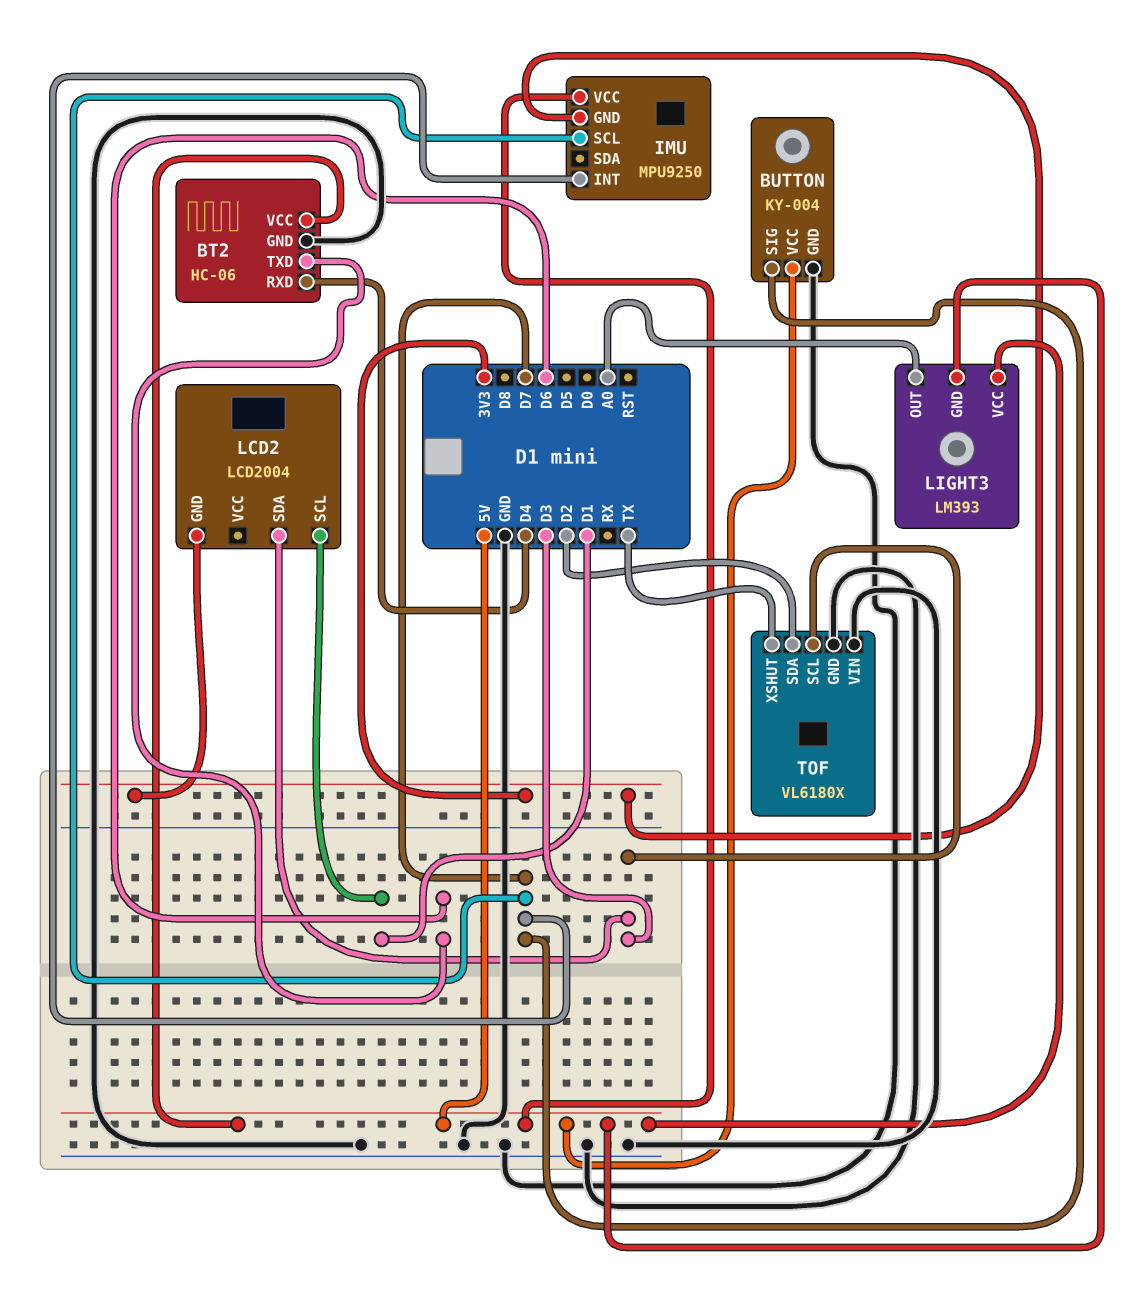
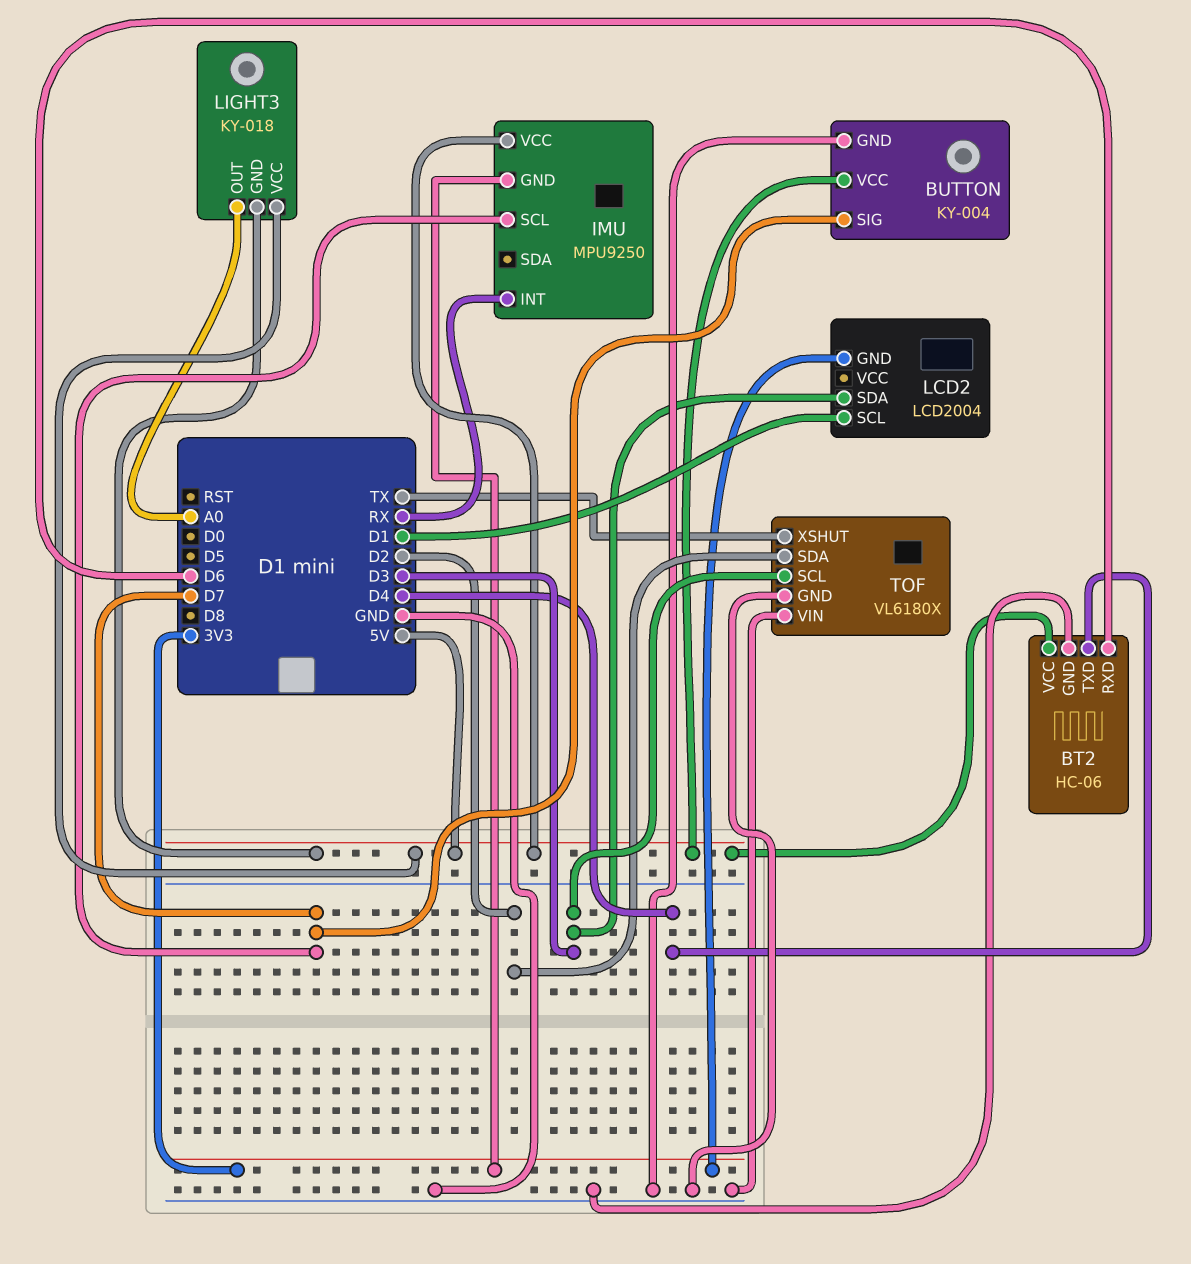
BT2 pin RXD: D4 -> D6
BT2 pin TXD: D6 -> D4
IMU pin INT: D7 -> RX
LIGHT3: LM393 -> KY-018

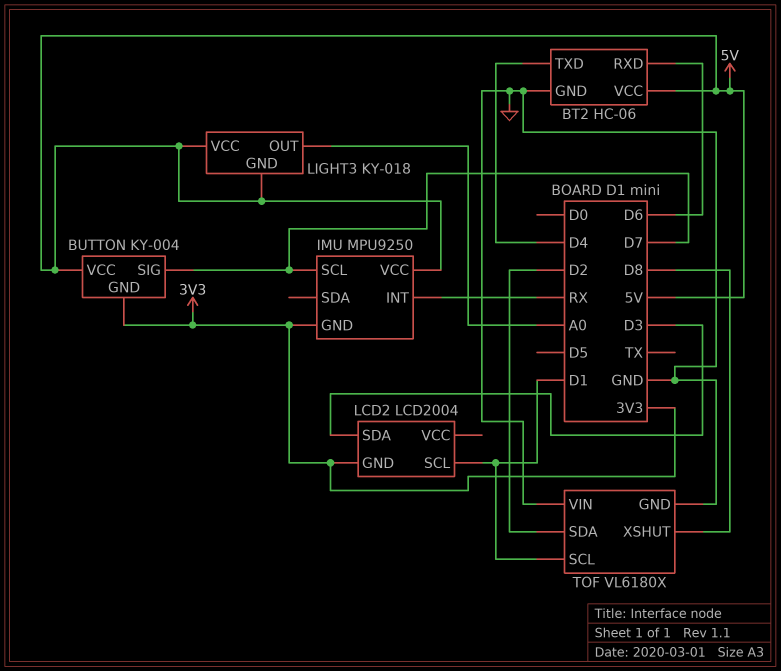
BUTTON pin GND: GND -> 3V3
TOF pin SCL: D3 -> D1
TOF pin XSHUT: TX -> D8

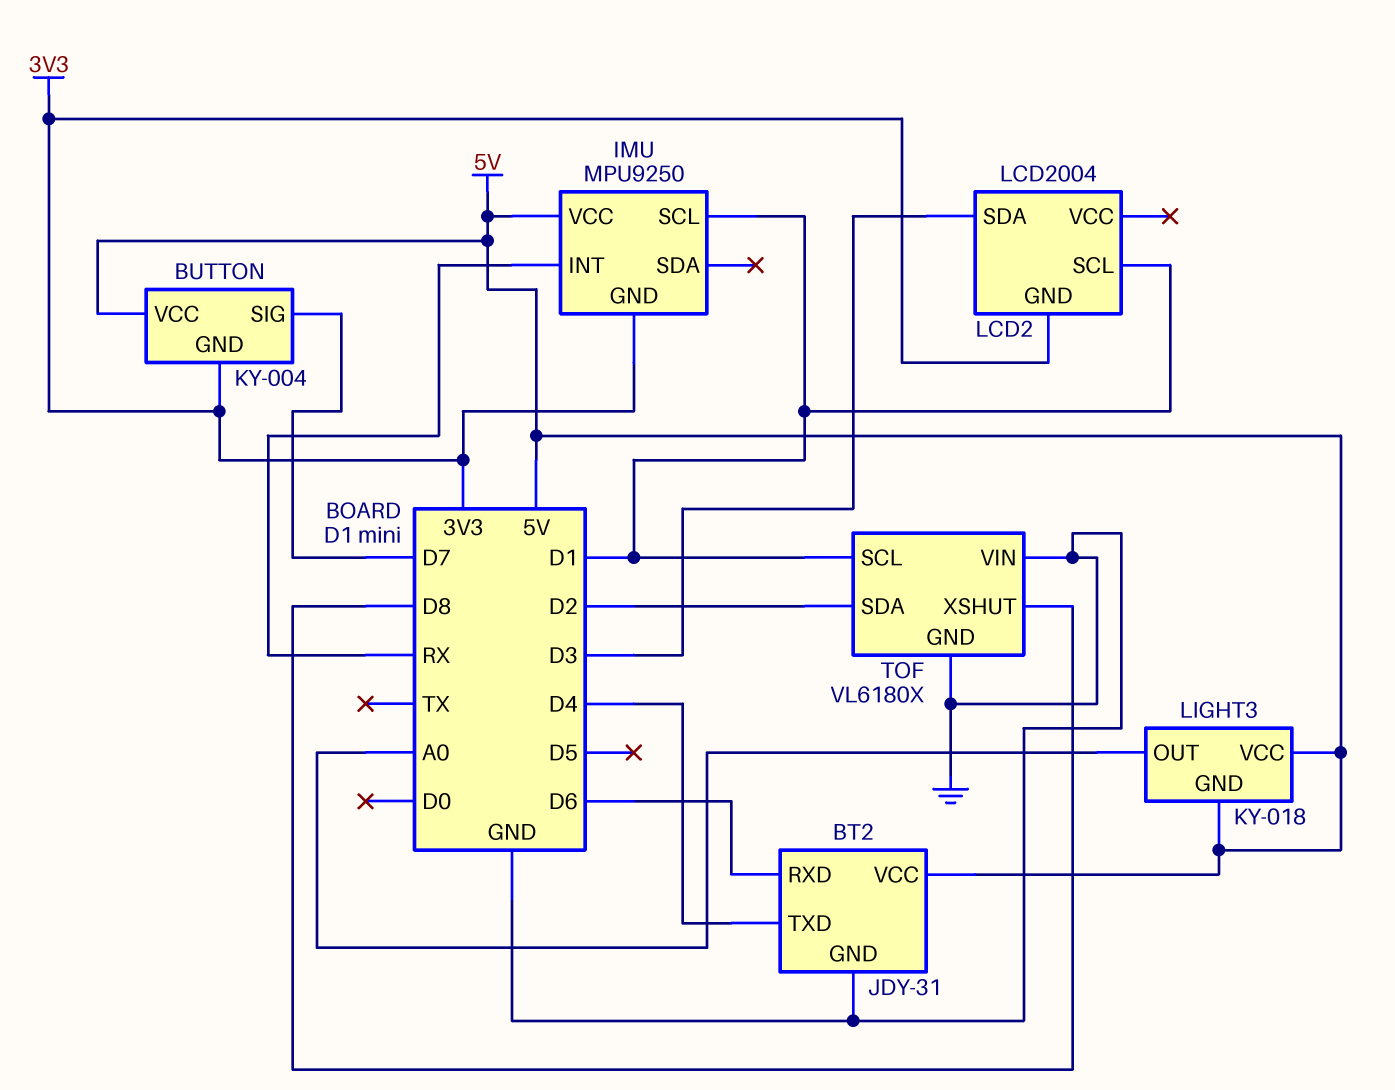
BT2: HC-06 -> JDY-31
IMU pin SCL: D7 -> D1

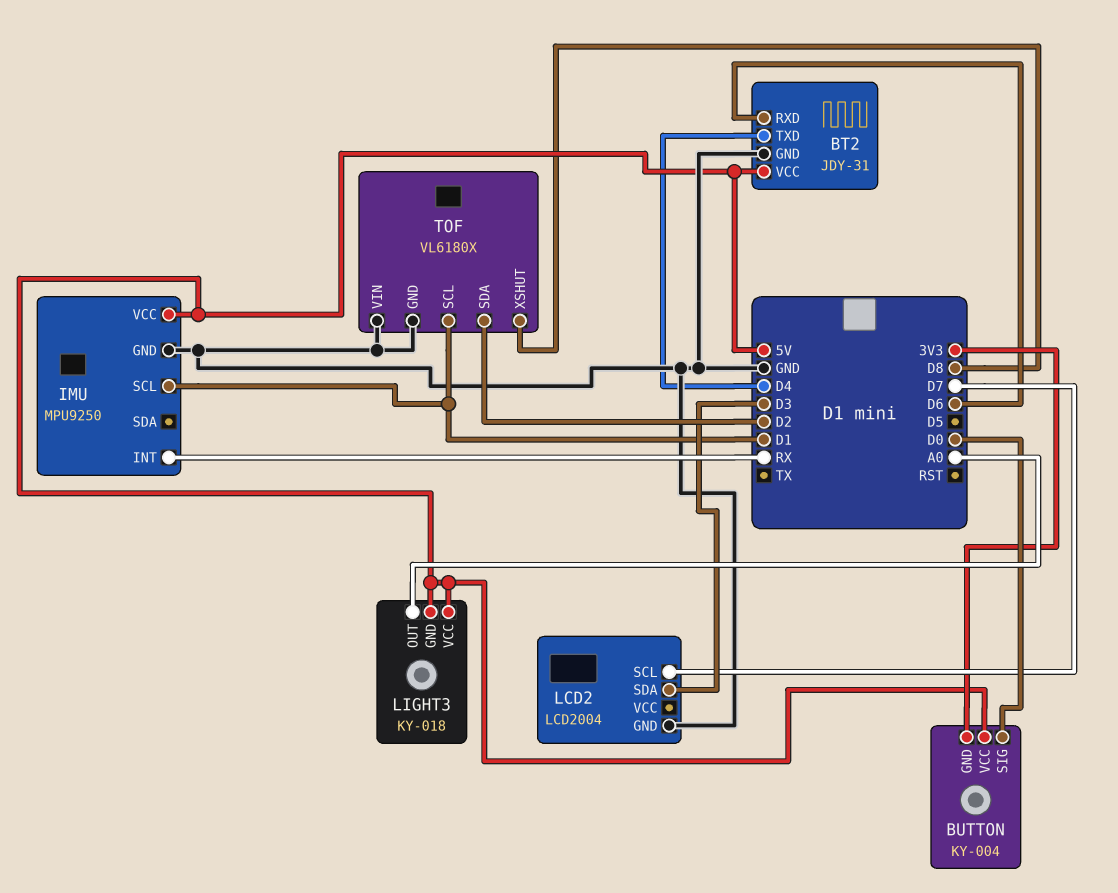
BUTTON pin SIG: D7 -> D0
IMU pin GND: 3V3 -> GND
LCD2 pin GND: 3V3 -> GND
LCD2 pin SCL: D1 -> D7

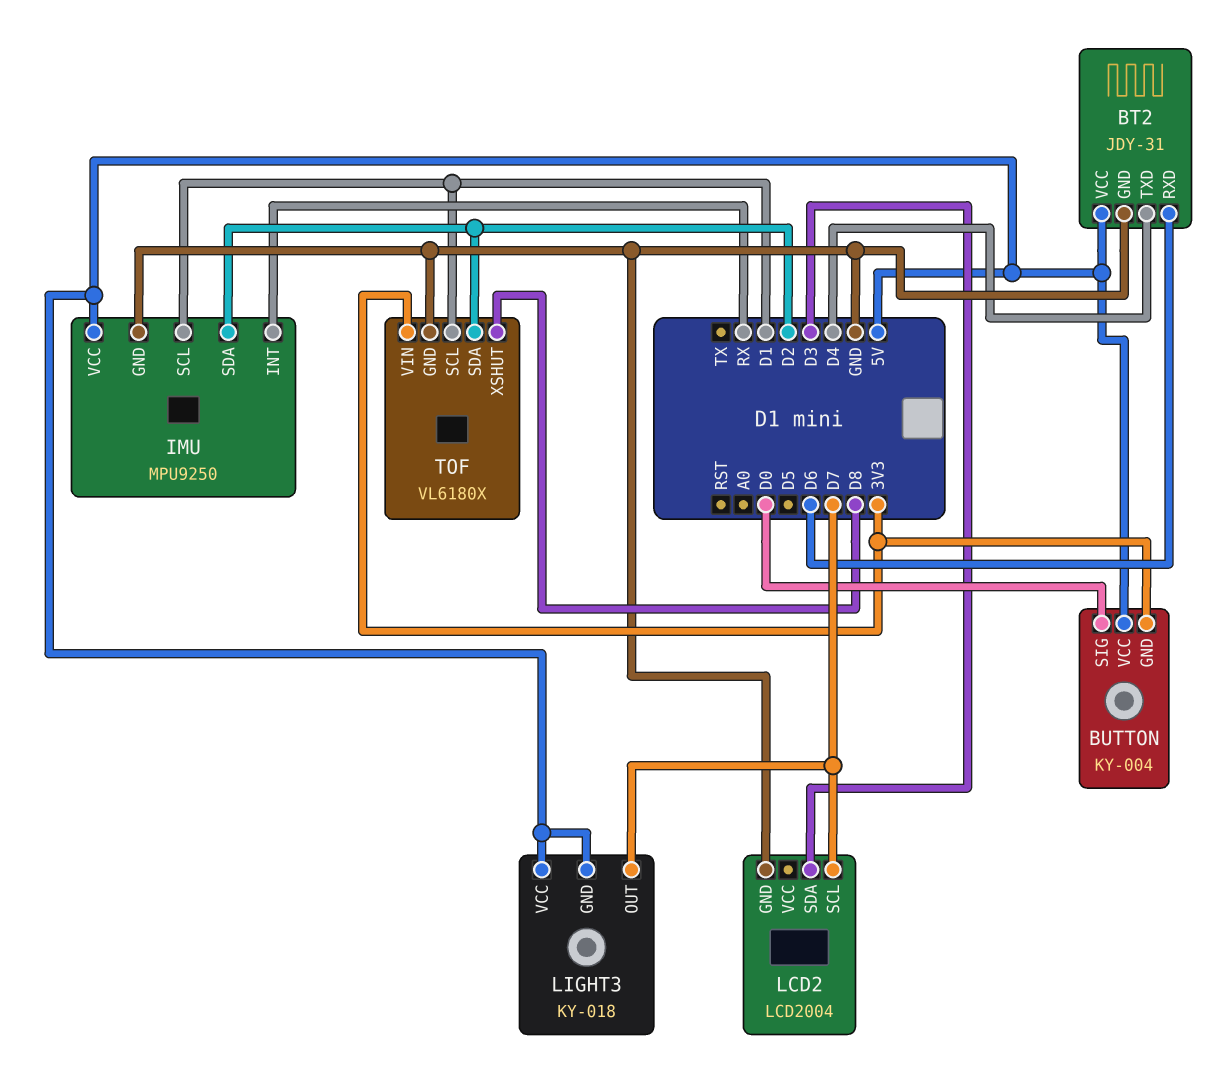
IMU pin SDA: none -> D2
LIGHT3 pin OUT: A0 -> D7
TOF pin VIN: GND -> 3V3

